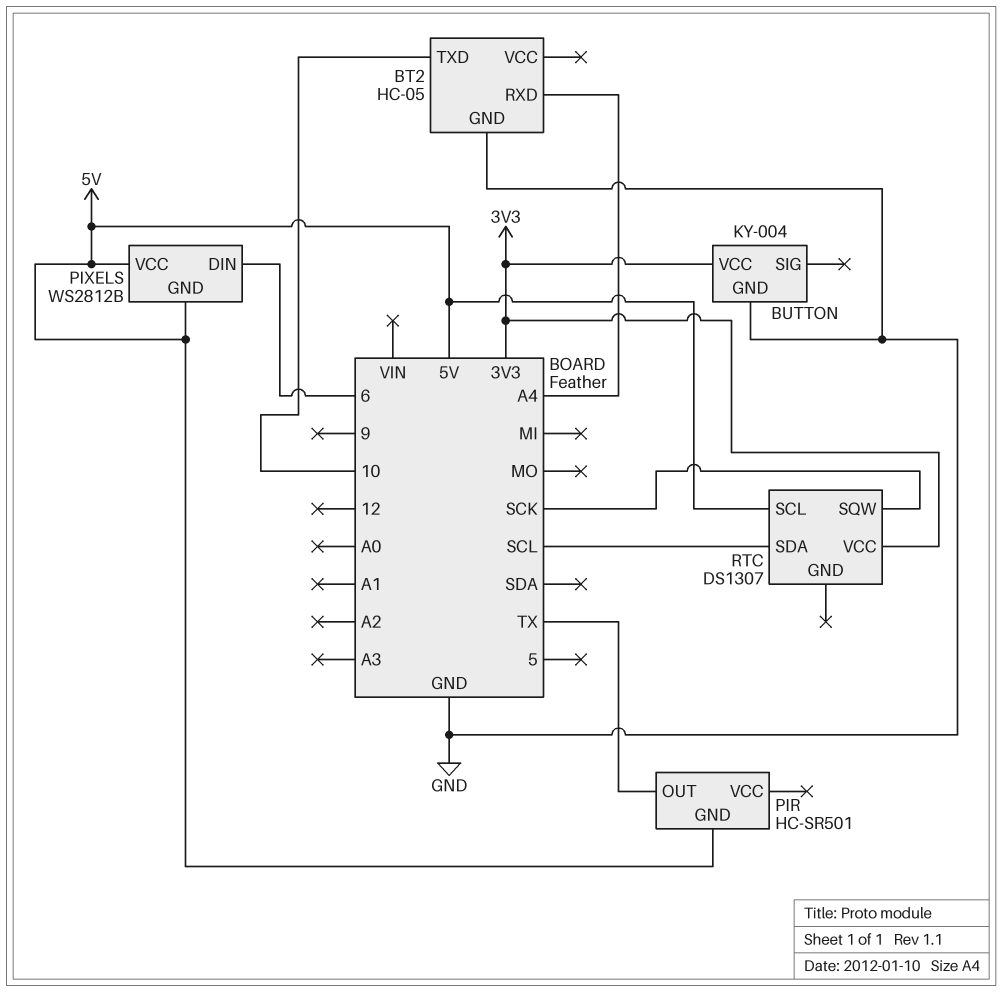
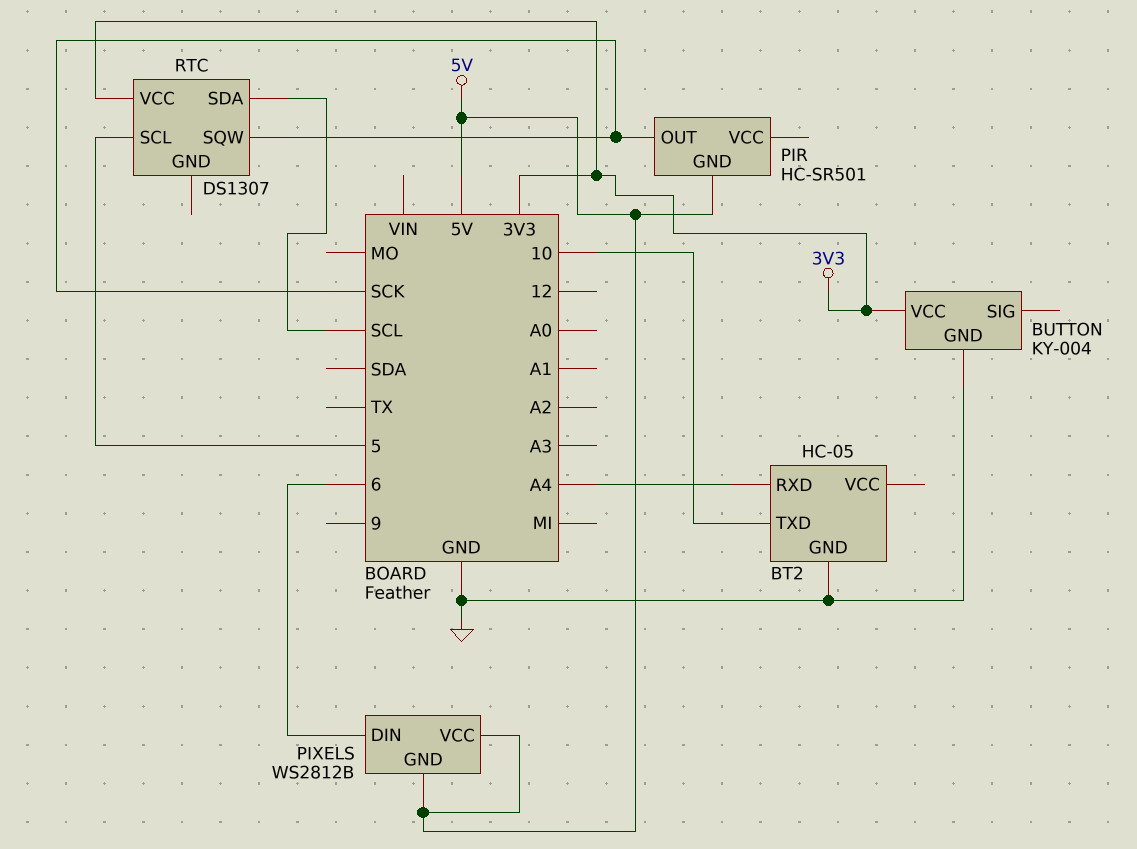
PIR pin OUT: TX -> SCK
RTC pin SCL: 5V -> 5

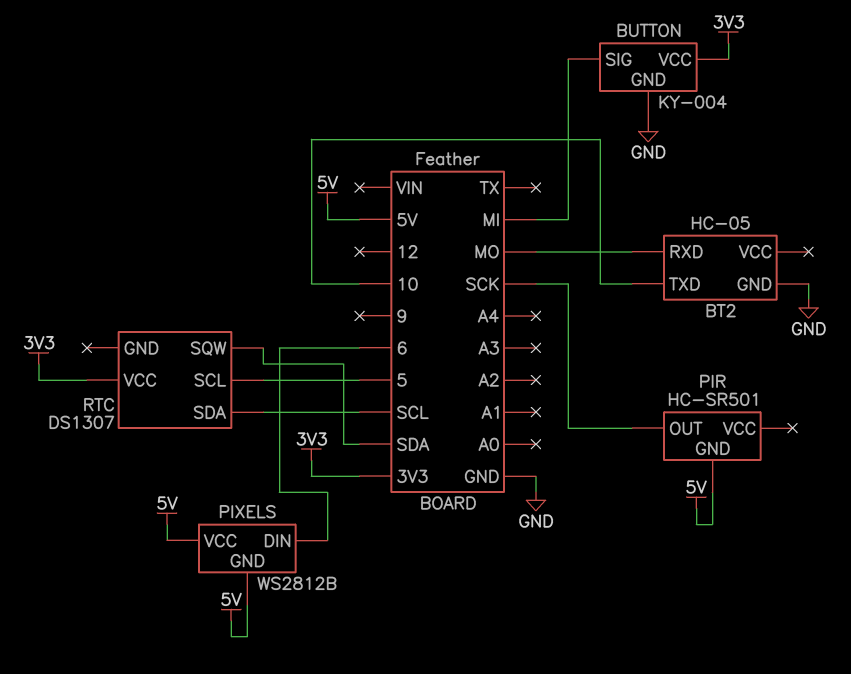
BT2 pin RXD: A4 -> MO
BUTTON pin SIG: none -> MI
RTC pin SQW: SCK -> SDA

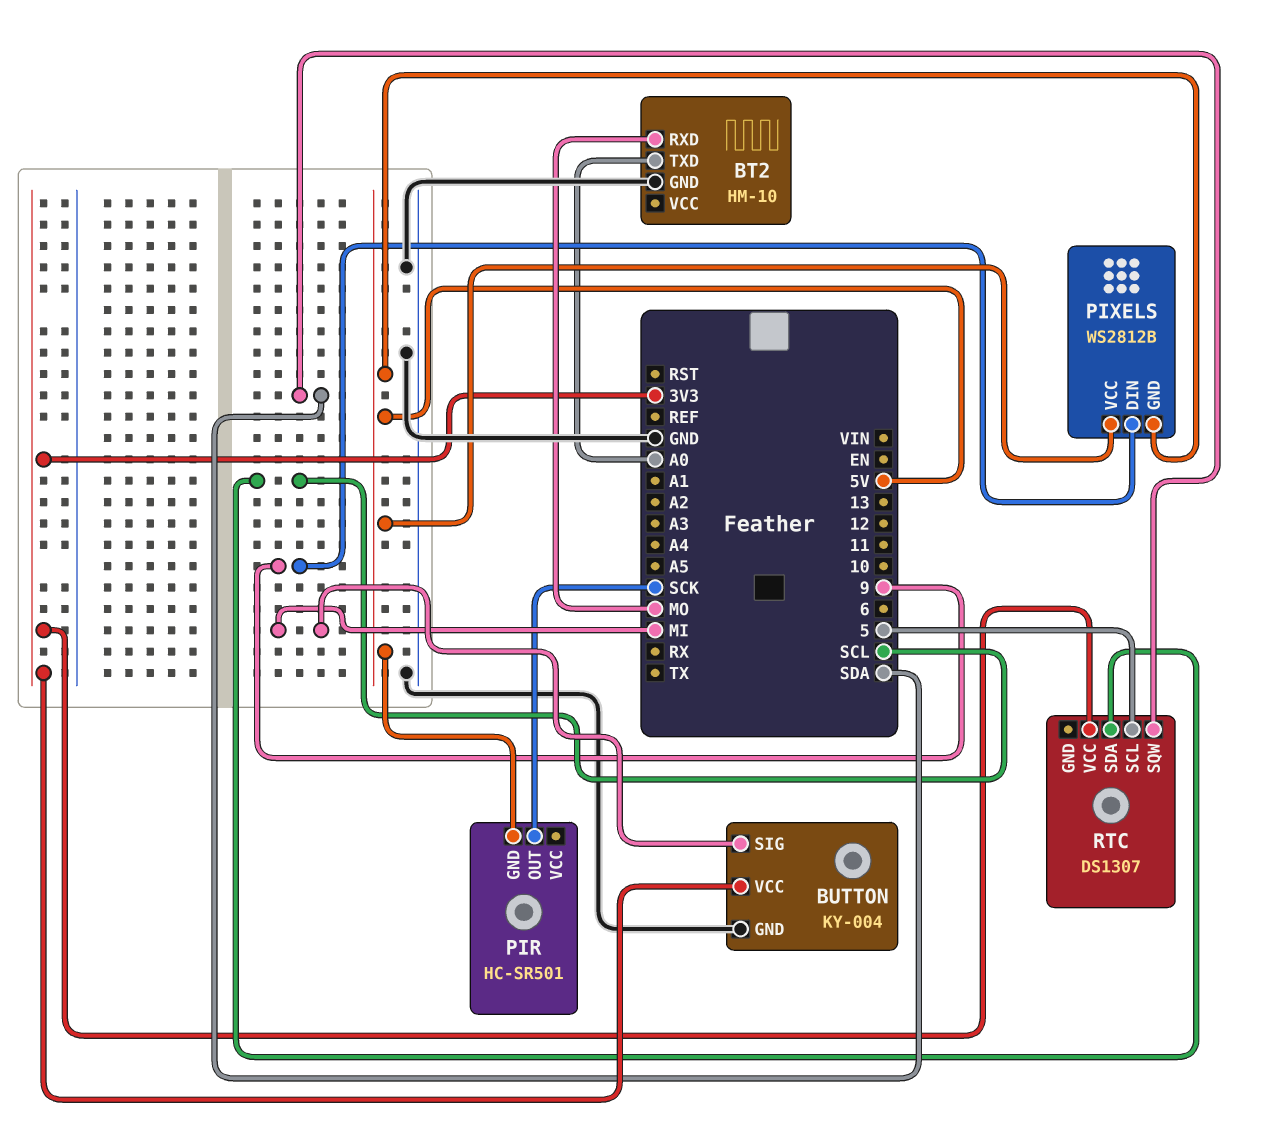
BT2: HC-05 -> HM-10
BT2 pin TXD: 10 -> A0
PIXELS pin DIN: 6 -> 9

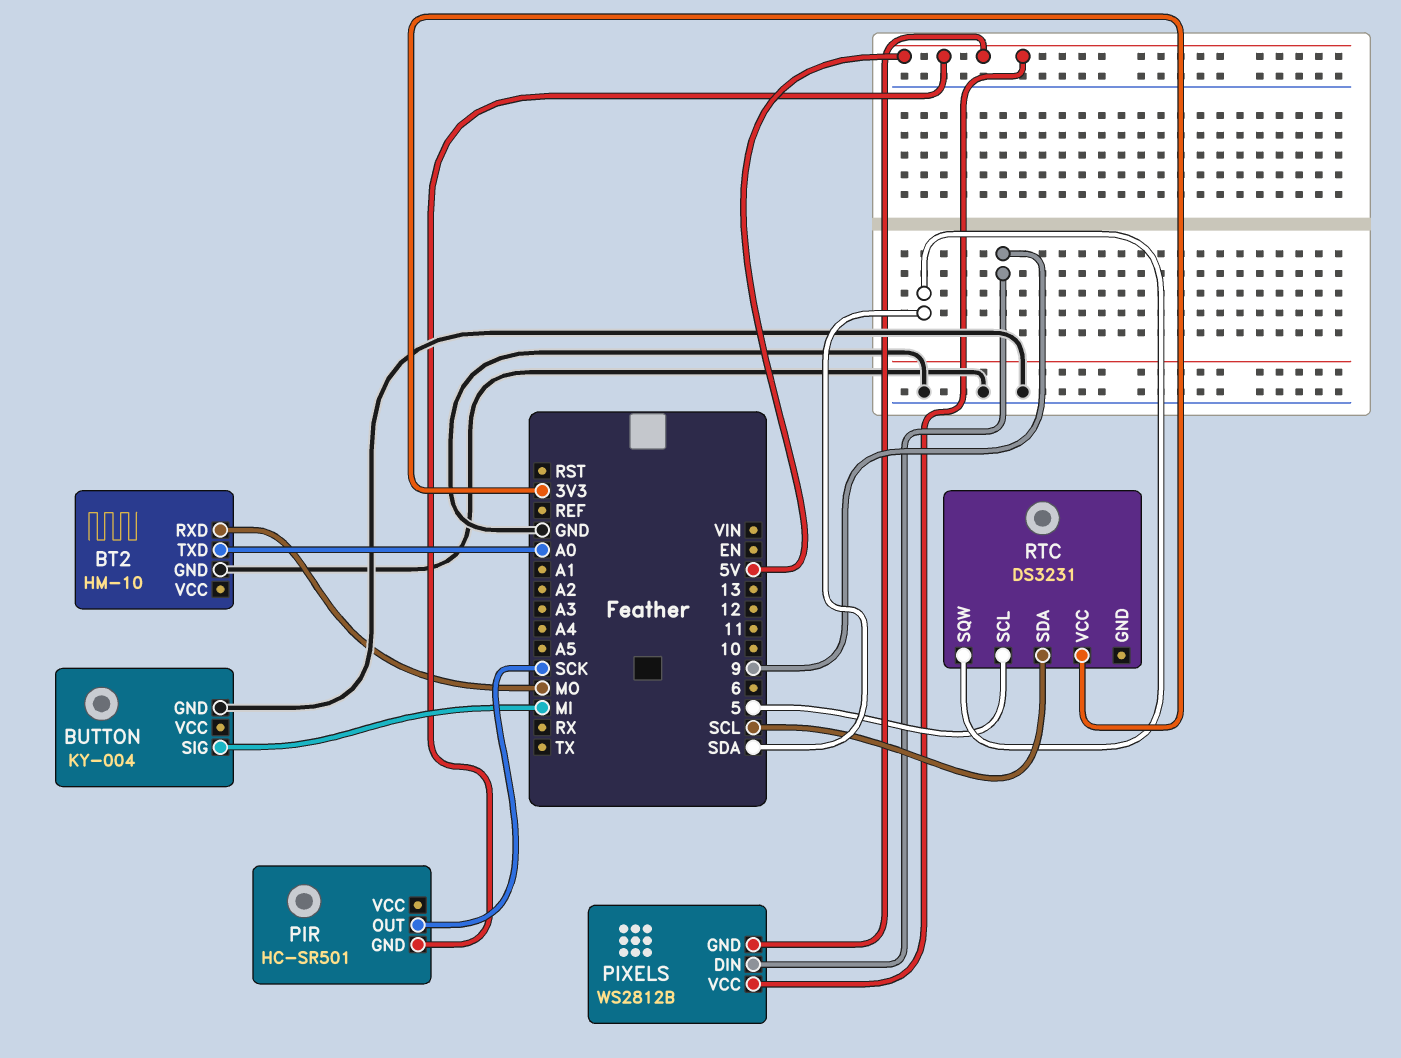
BUTTON pin VCC: 3V3 -> none
RTC: DS1307 -> DS3231

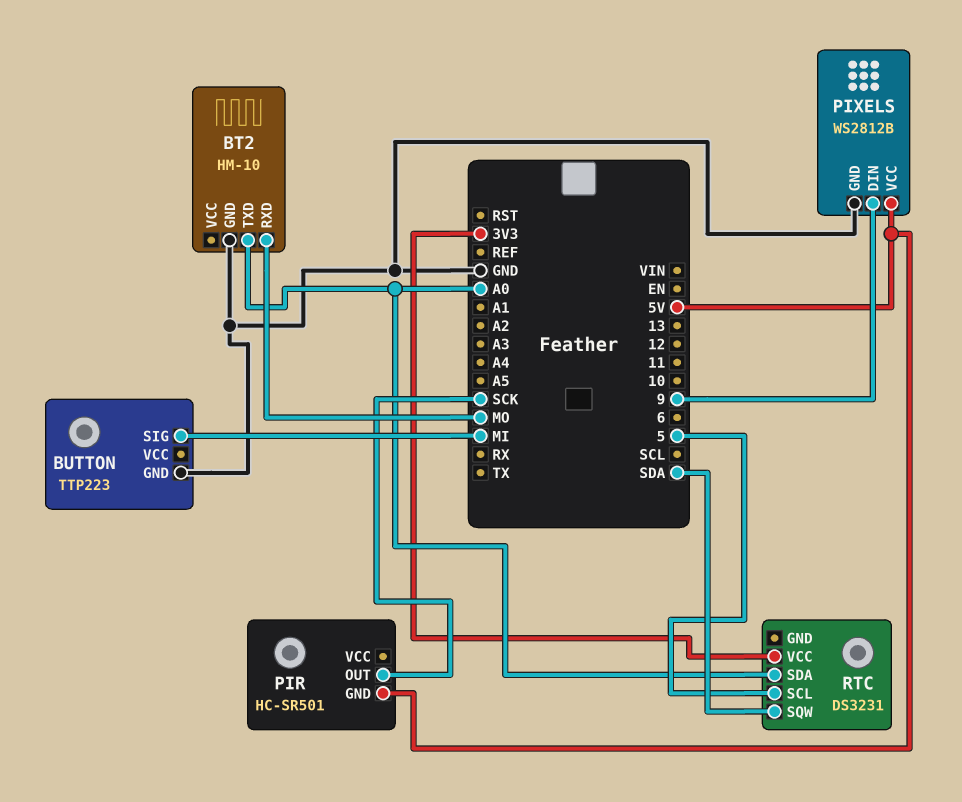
BUTTON: KY-004 -> TTP223
PIXELS pin GND: 5V -> GND
RTC pin SDA: SCL -> A0

